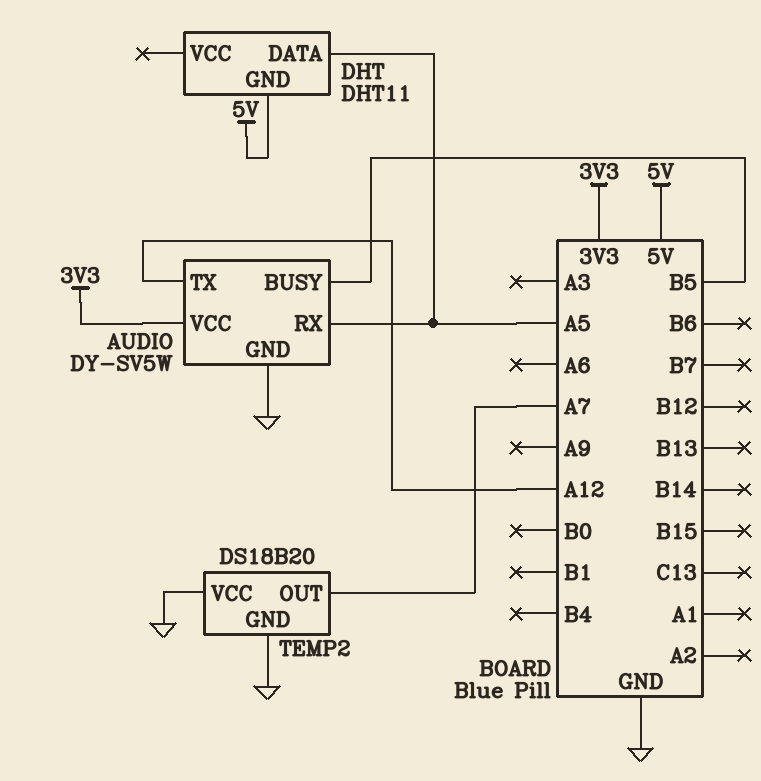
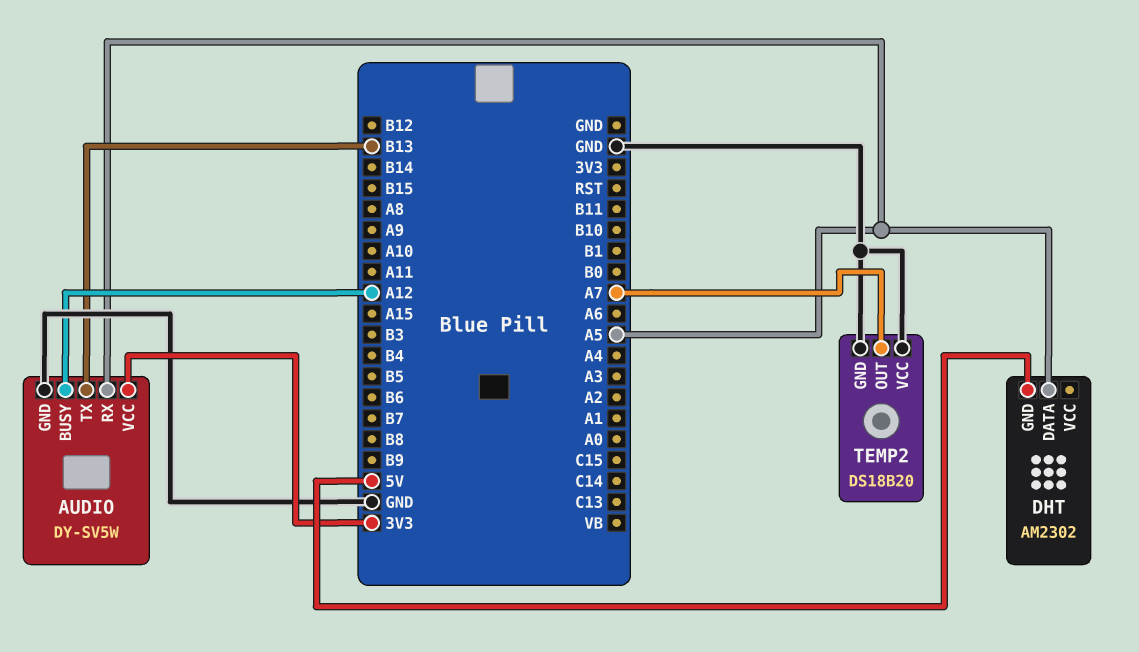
AUDIO pin BUSY: B5 -> A12
AUDIO pin TX: A12 -> B13
DHT: DHT11 -> AM2302

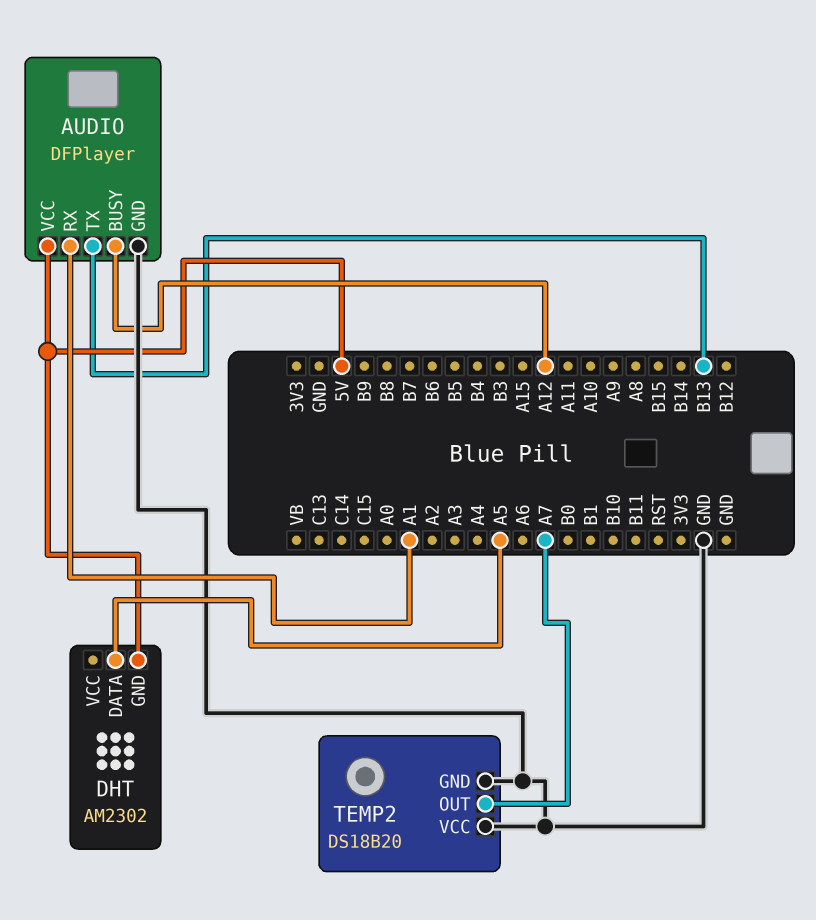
AUDIO: DY-SV5W -> DFPlayer
AUDIO pin RX: A5 -> A1
AUDIO pin VCC: 3V3 -> 5V

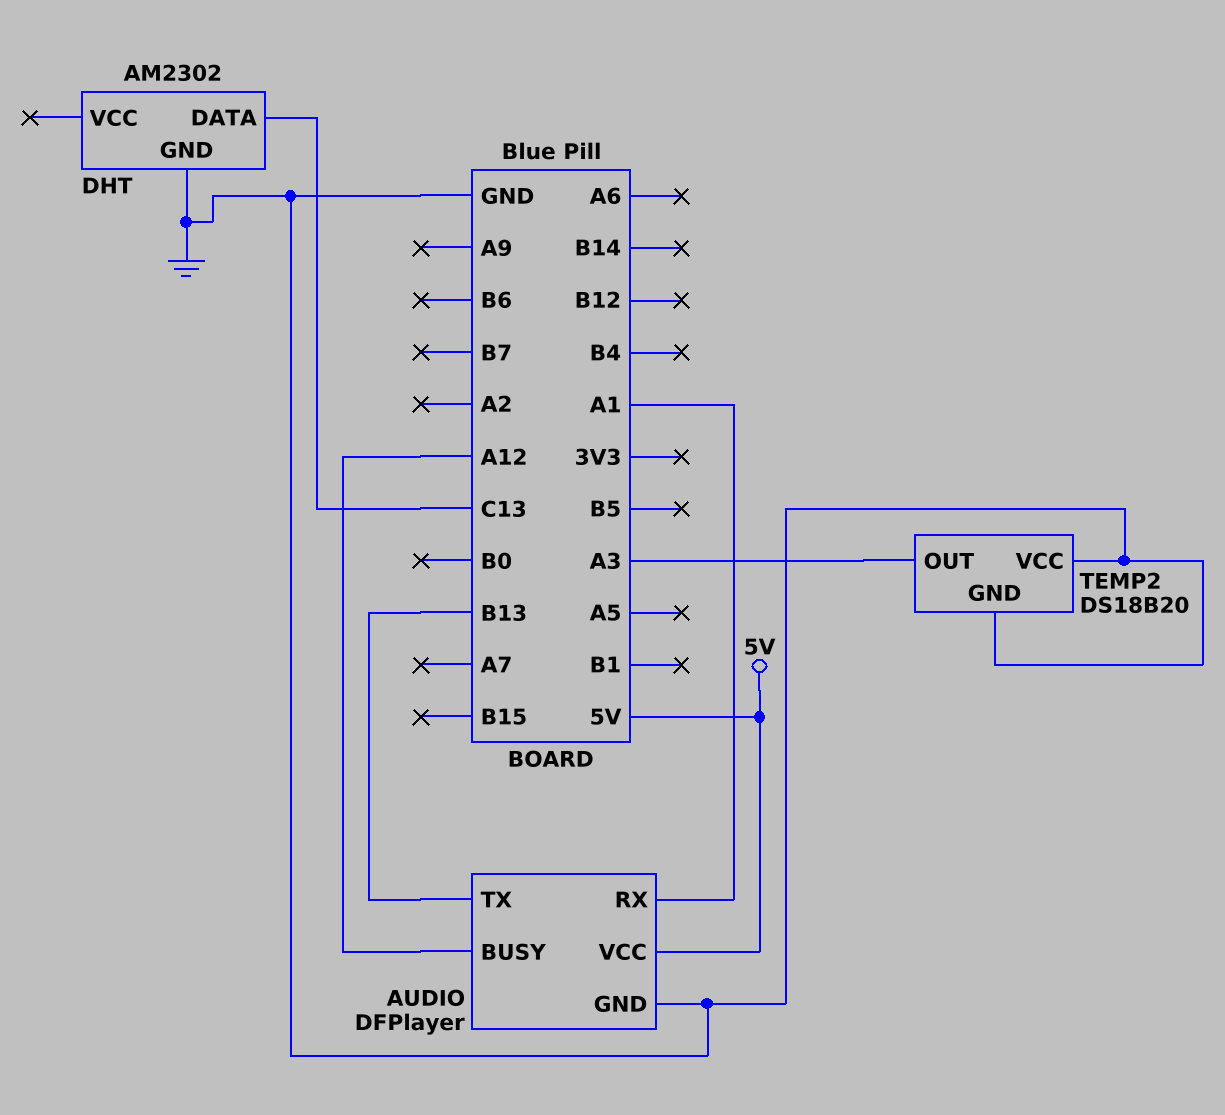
DHT pin DATA: A5 -> C13
DHT pin GND: 5V -> GND
TEMP2 pin OUT: A7 -> A3

